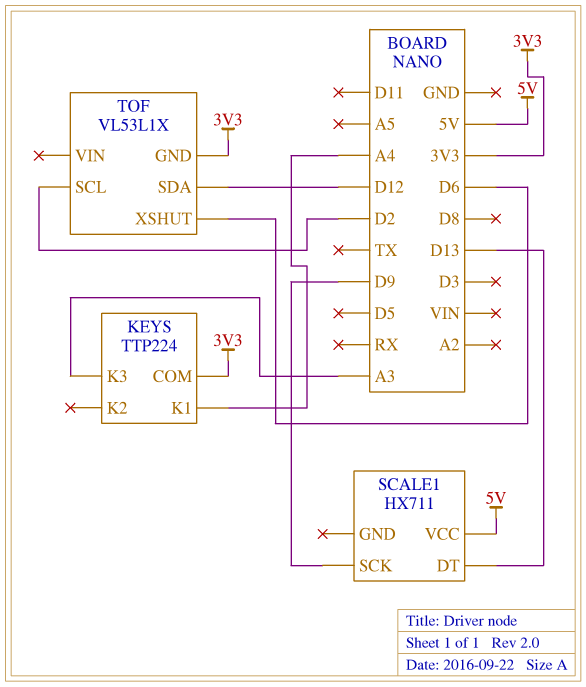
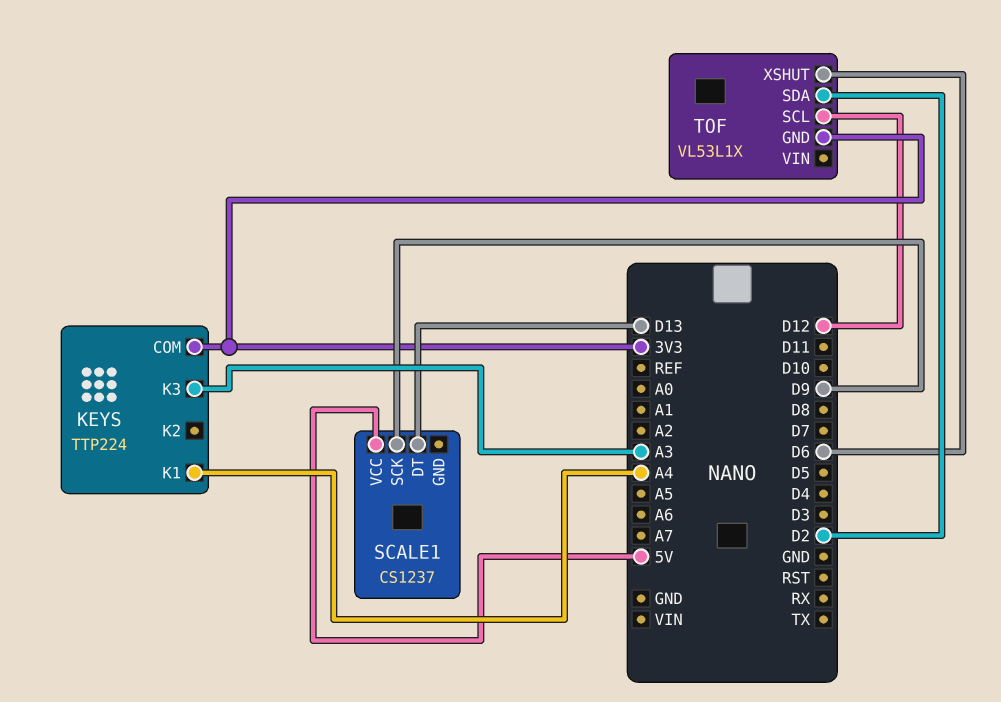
SCALE1: HX711 -> CS1237
TOF pin SCL: D2 -> D12
TOF pin SDA: D12 -> D2

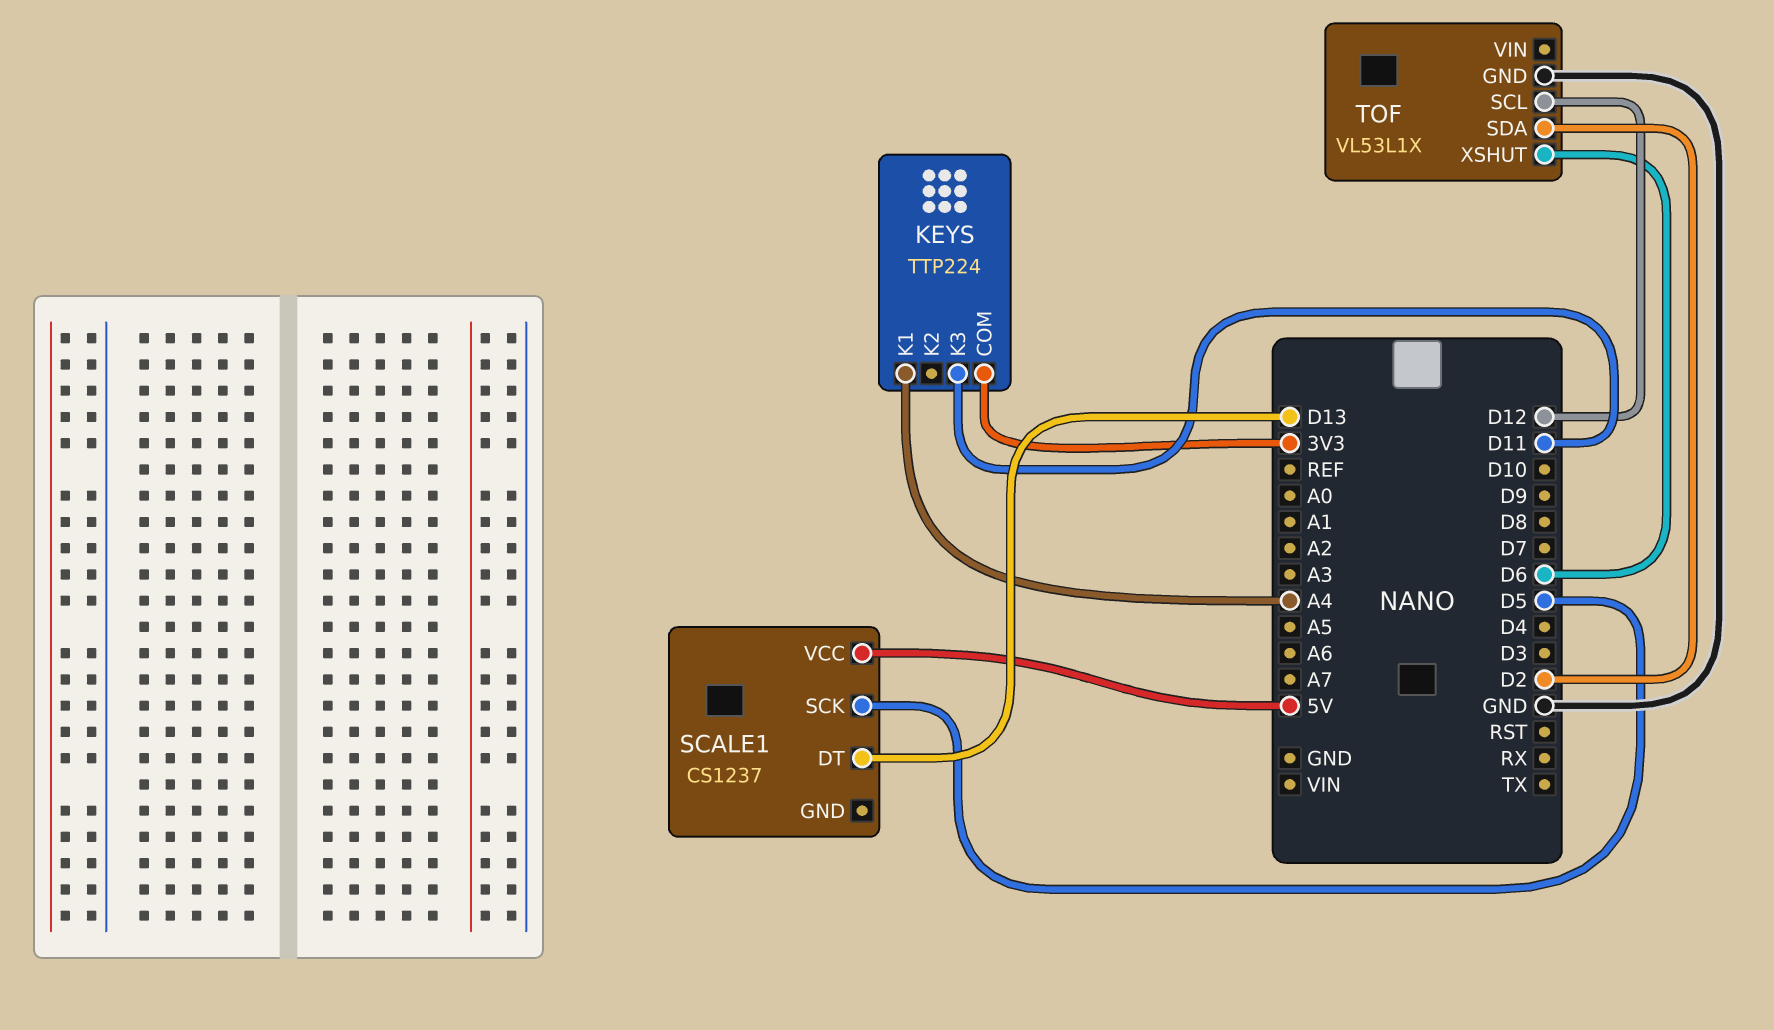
KEYS pin K3: A3 -> D11
SCALE1 pin SCK: D9 -> D5
TOF pin GND: 3V3 -> GND

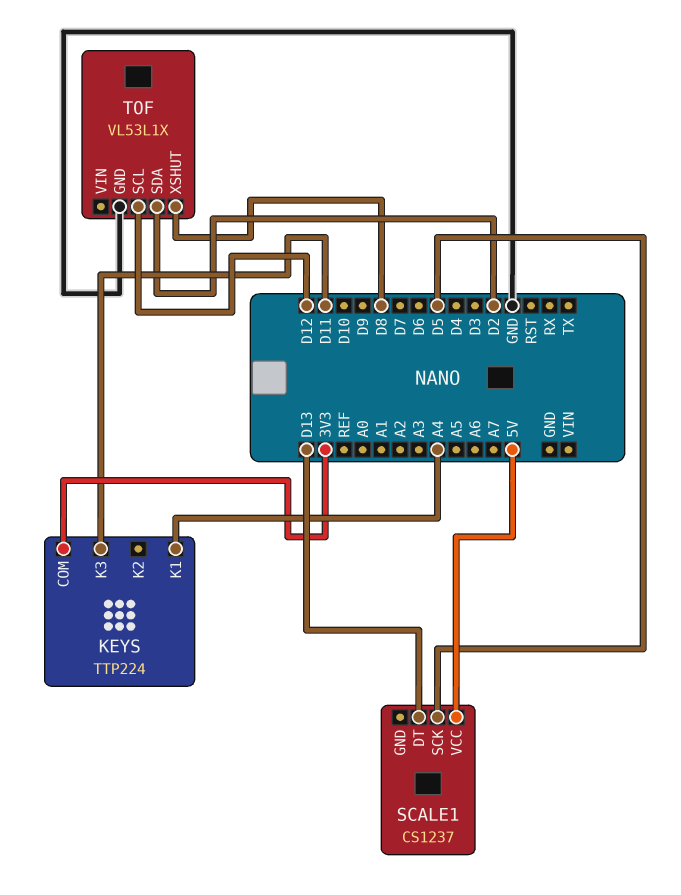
TOF pin XSHUT: D6 -> D8

